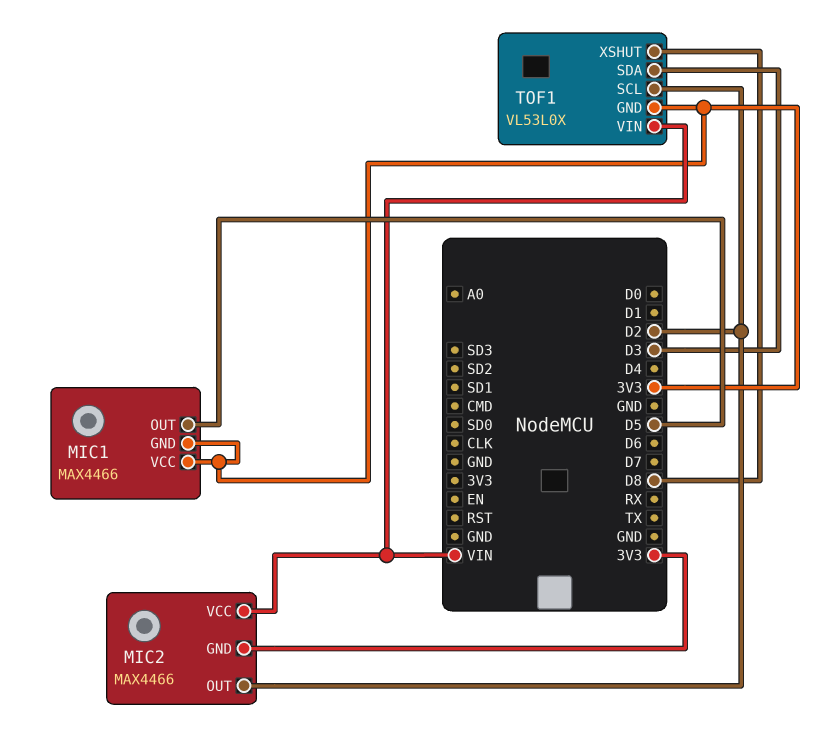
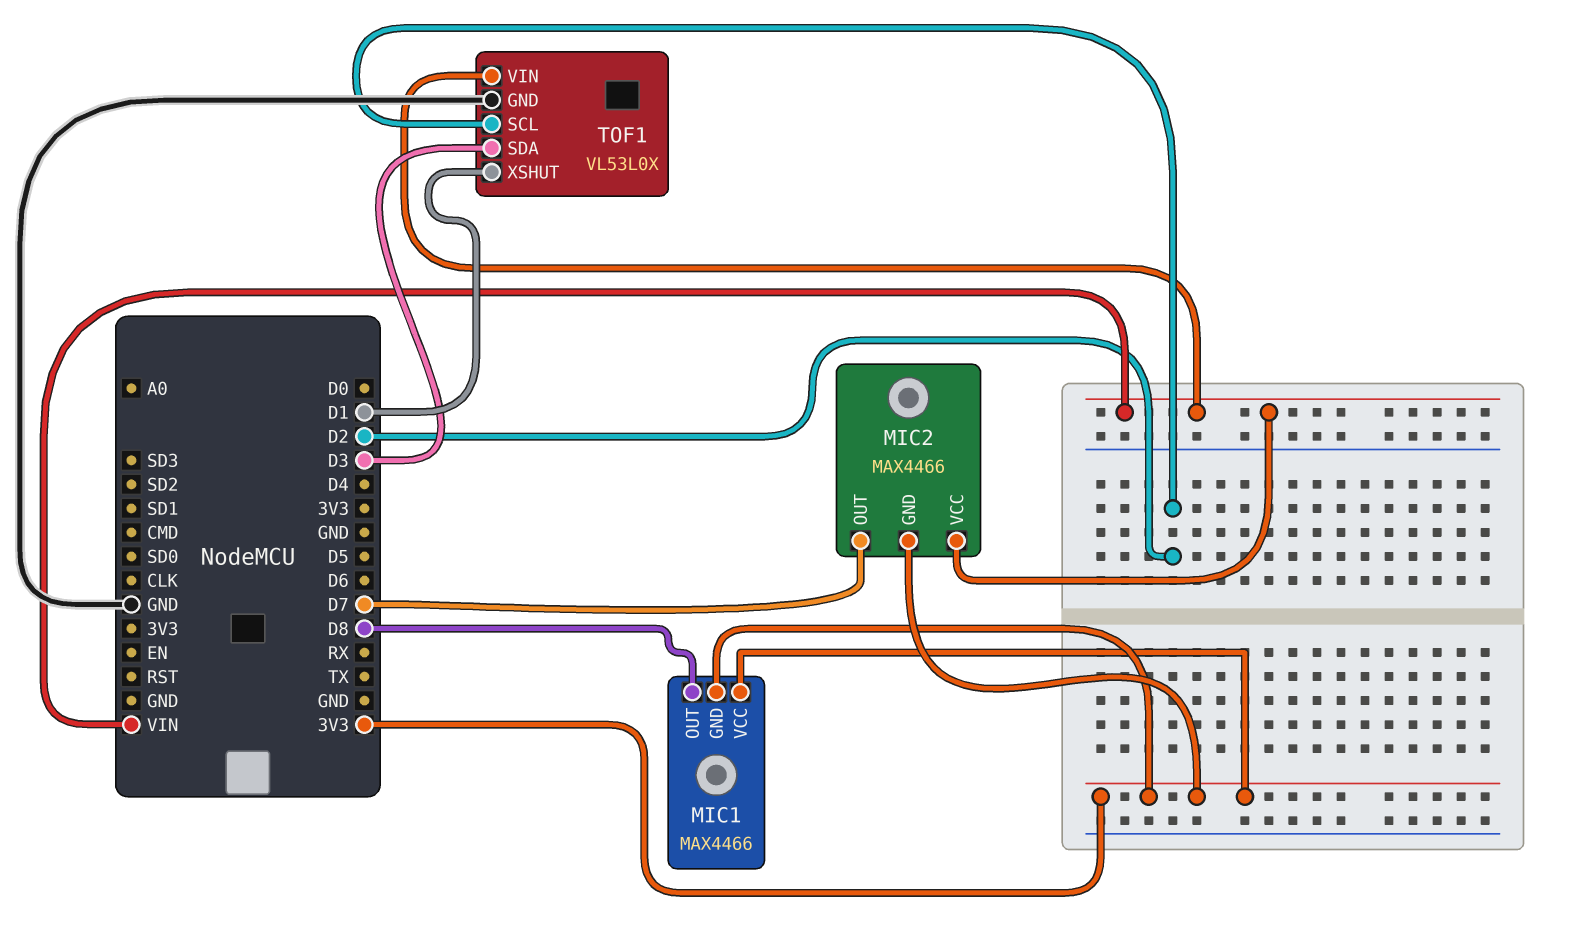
MIC1 pin OUT: D5 -> D8
MIC2 pin OUT: D2 -> D7
TOF1 pin GND: 3V3 -> GND
TOF1 pin XSHUT: D8 -> D1

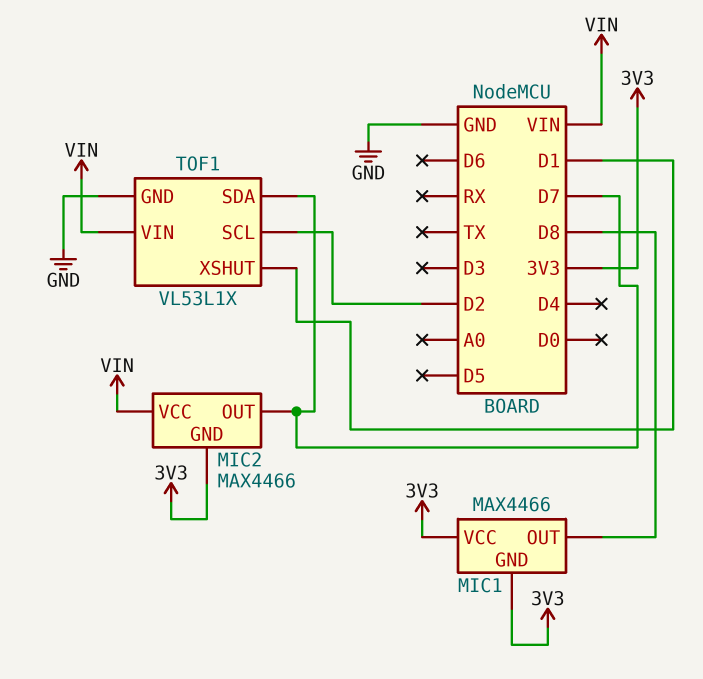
TOF1: VL53L0X -> VL53L1X
TOF1 pin SDA: D3 -> D7

